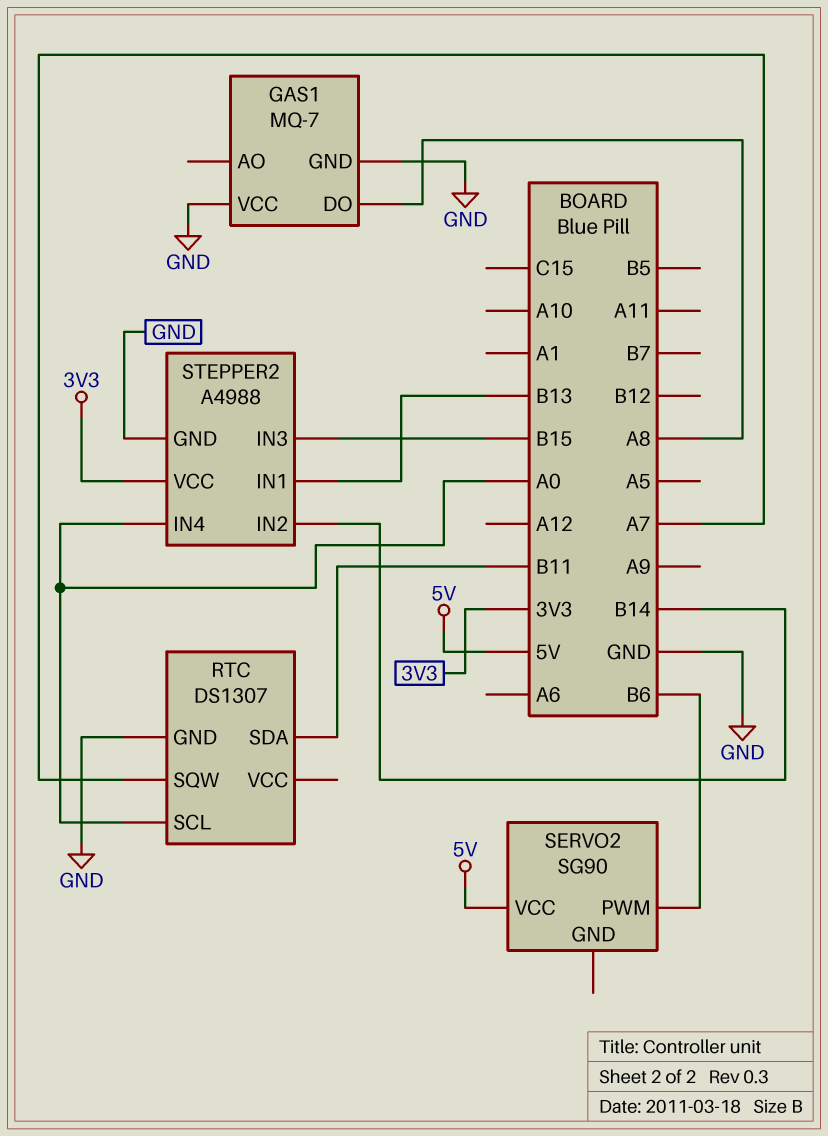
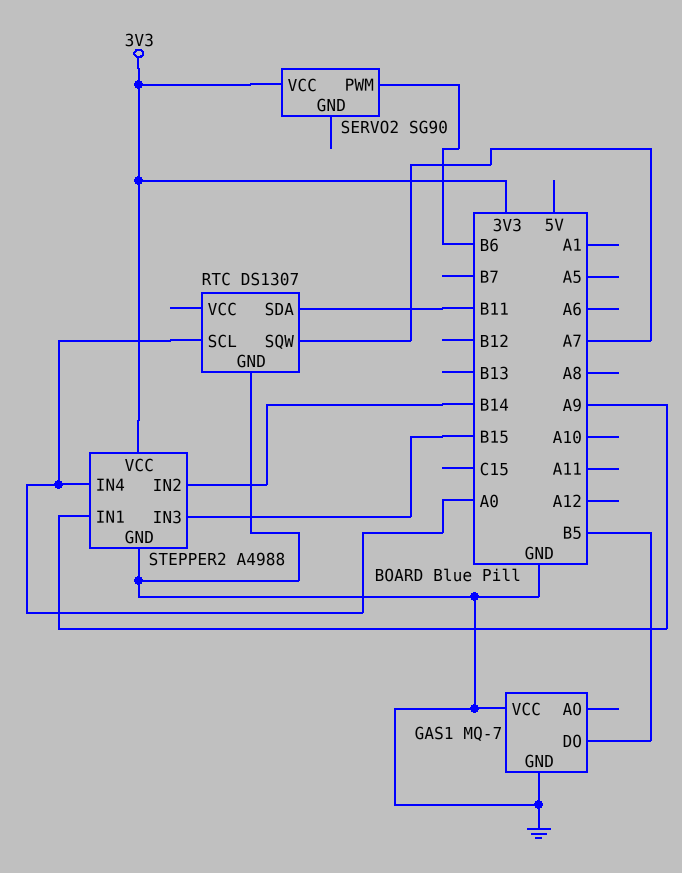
GAS1 pin DO: A8 -> B5
SERVO2 pin VCC: 5V -> 3V3
STEPPER2 pin IN1: B13 -> A9

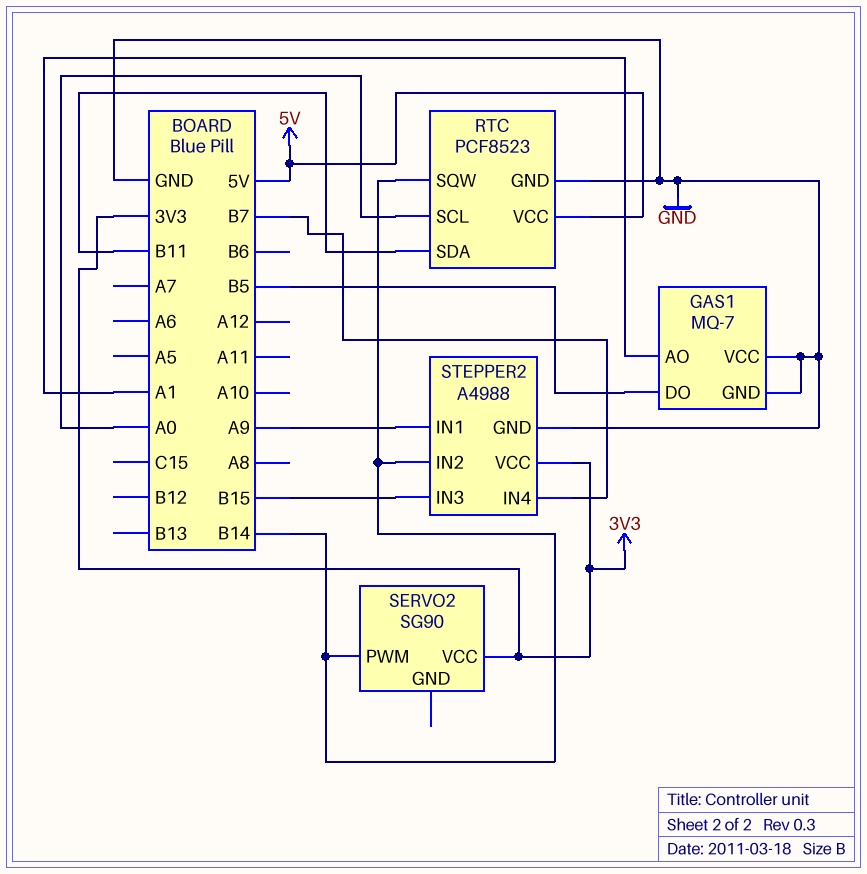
GAS1 pin AO: none -> A1
RTC: DS1307 -> PCF8523
RTC pin SQW: A7 -> B14
RTC pin VCC: none -> 5V
SERVO2 pin PWM: B6 -> B14
STEPPER2 pin IN4: A0 -> B7

